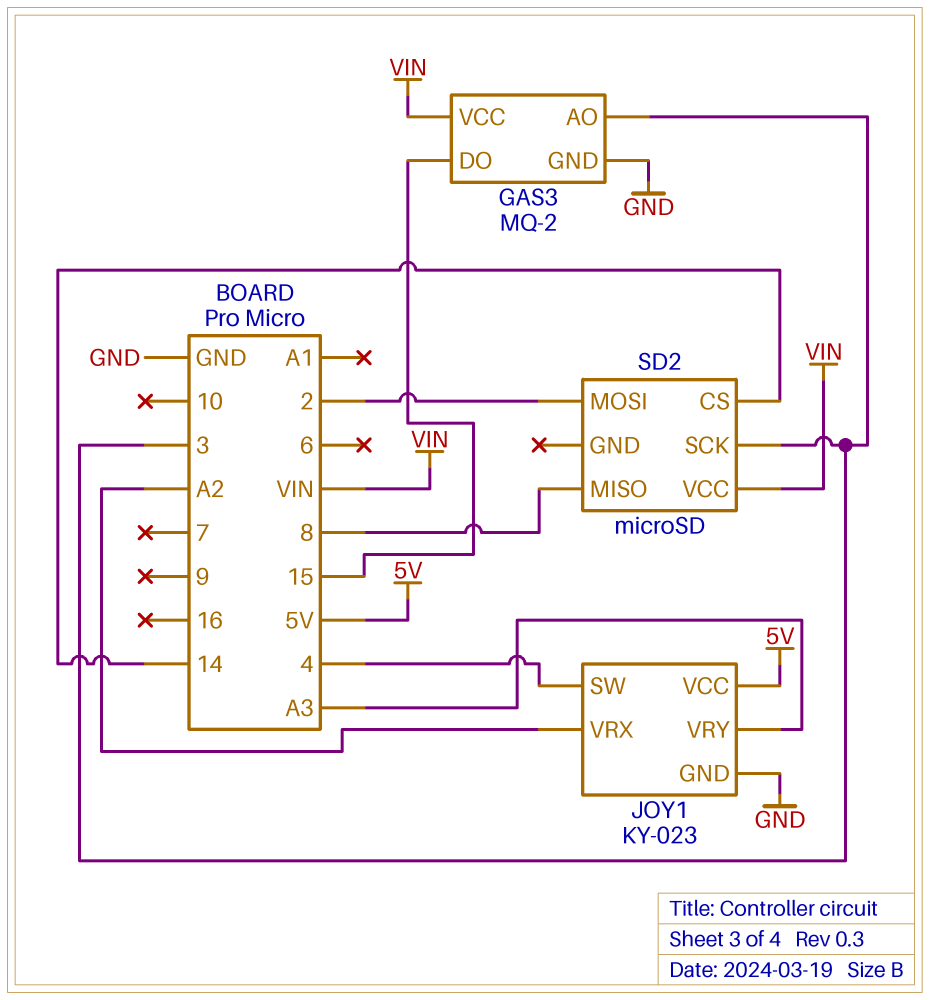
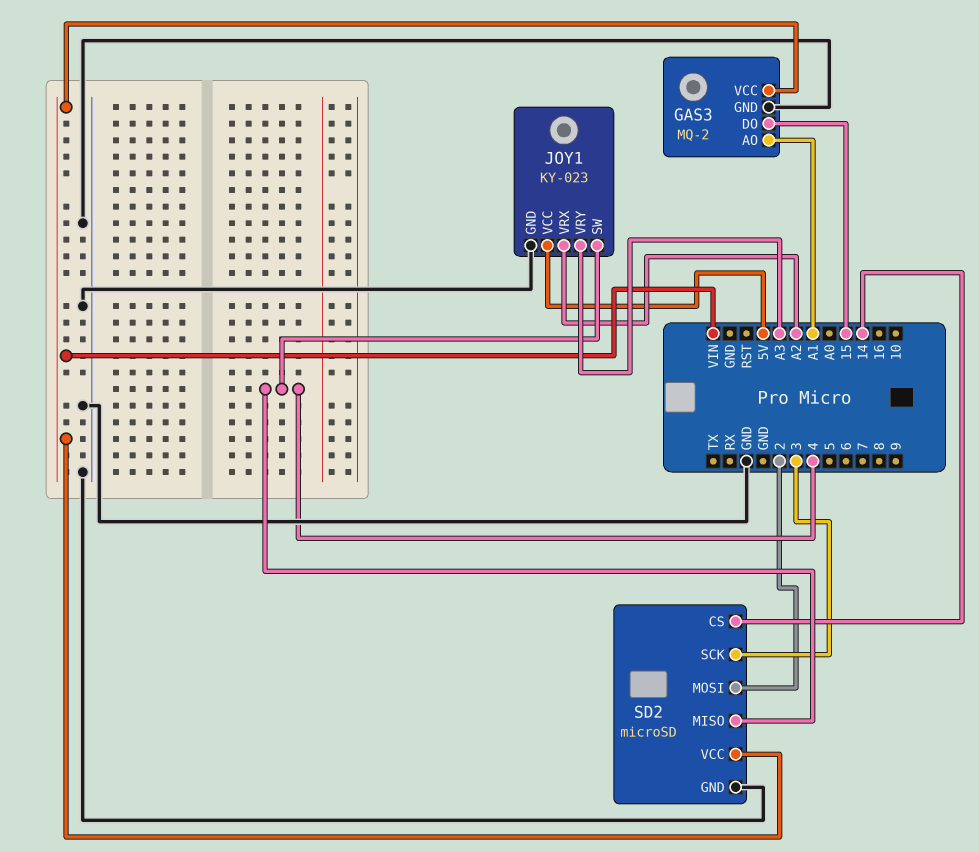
GAS3 pin AO: 3 -> A1
SD2 pin GND: none -> GND
SD2 pin MISO: 8 -> 4

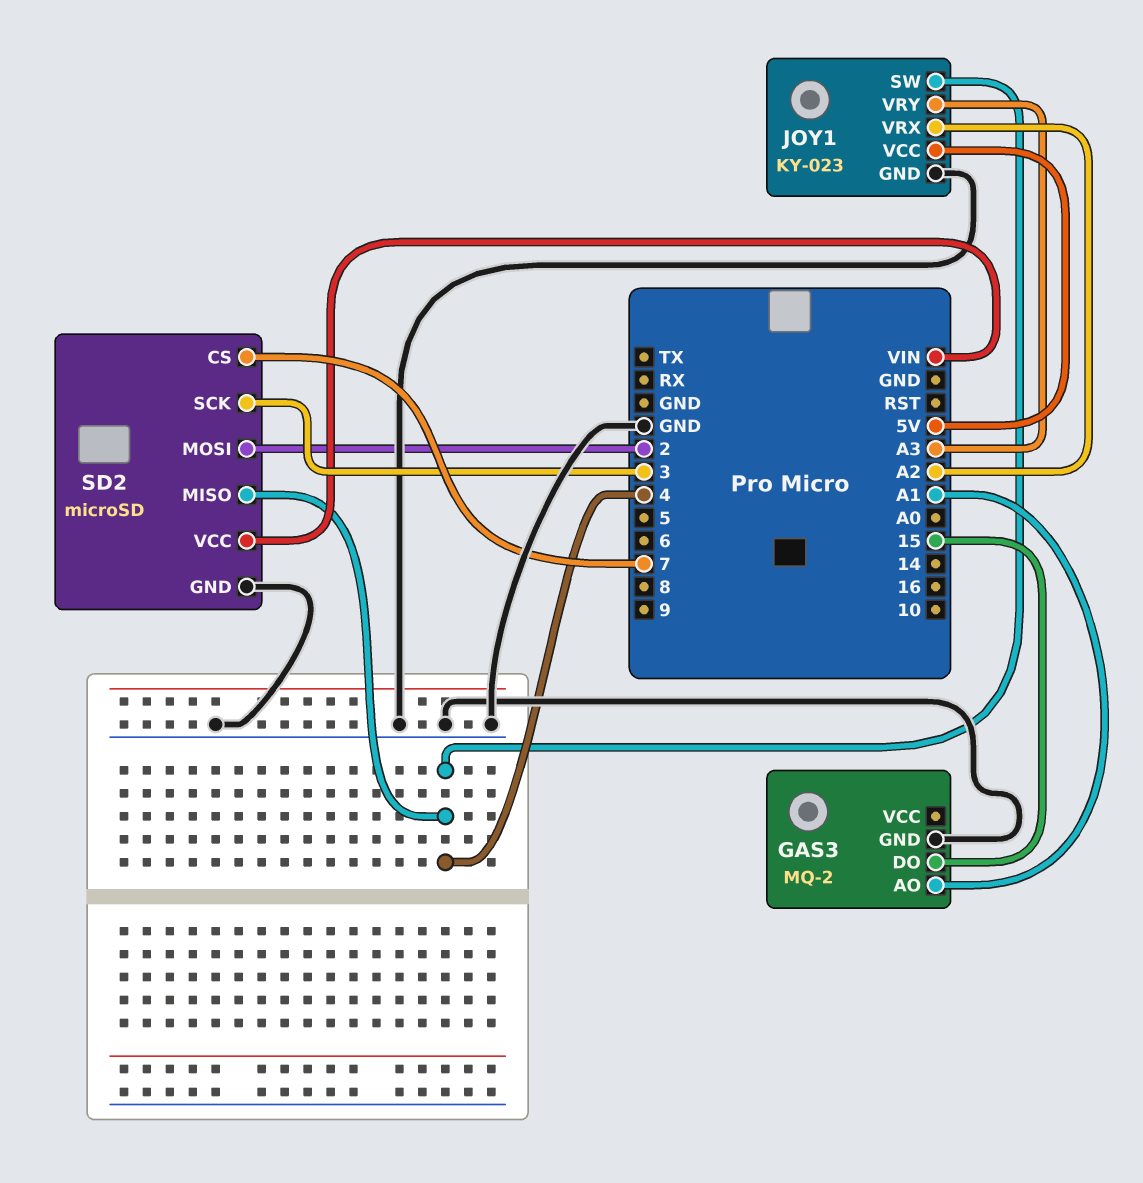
GAS3 pin VCC: VIN -> none
SD2 pin CS: 14 -> 7

